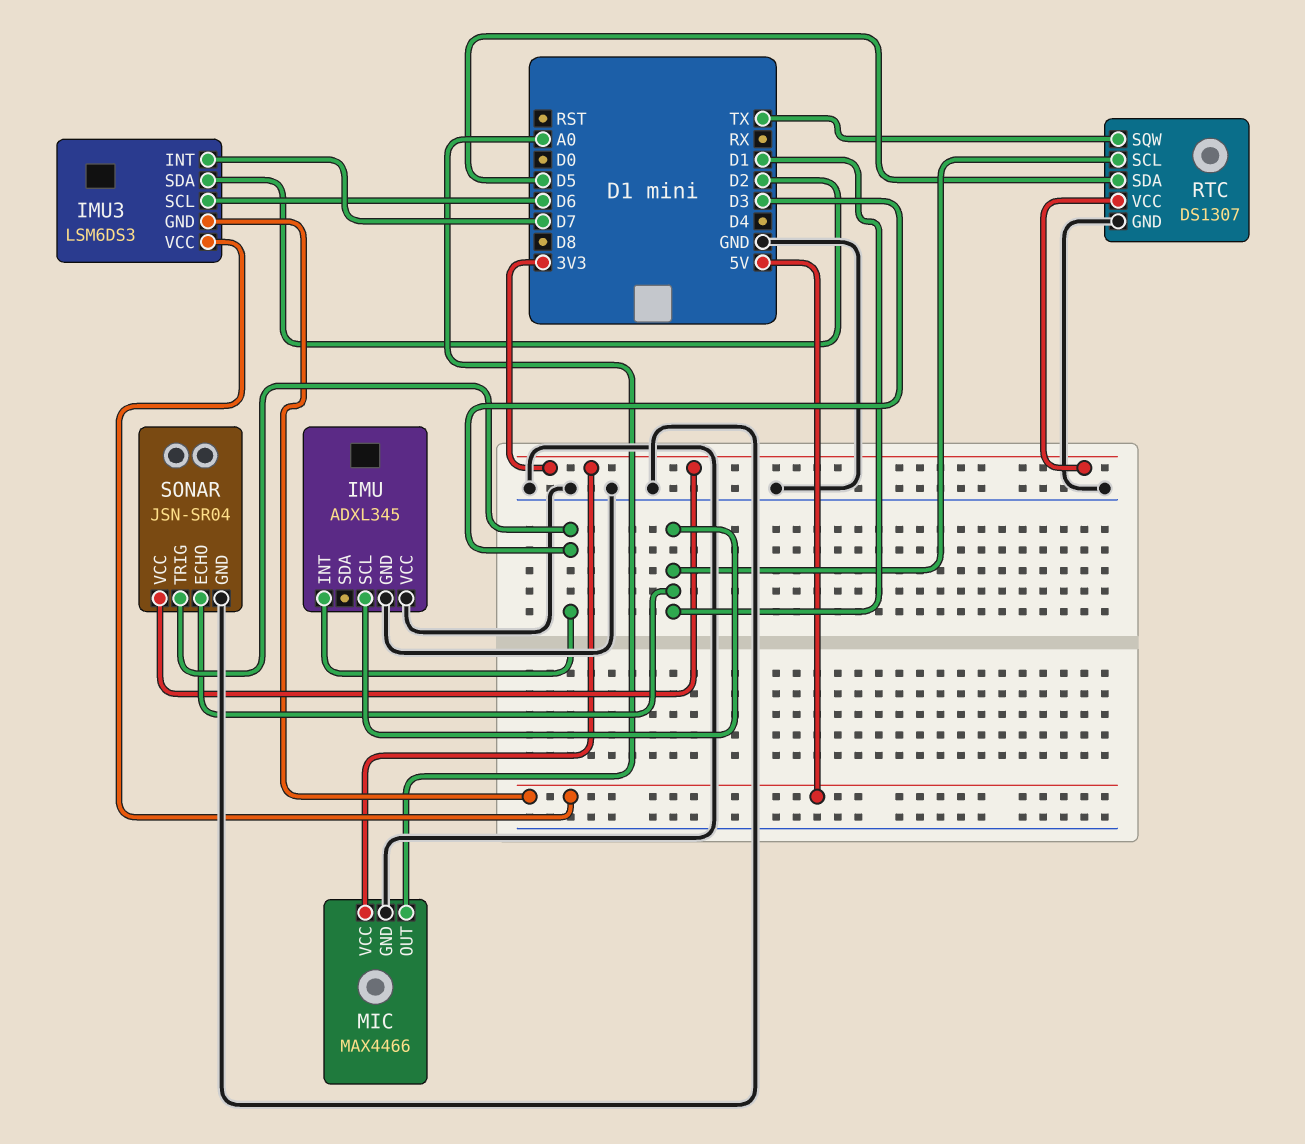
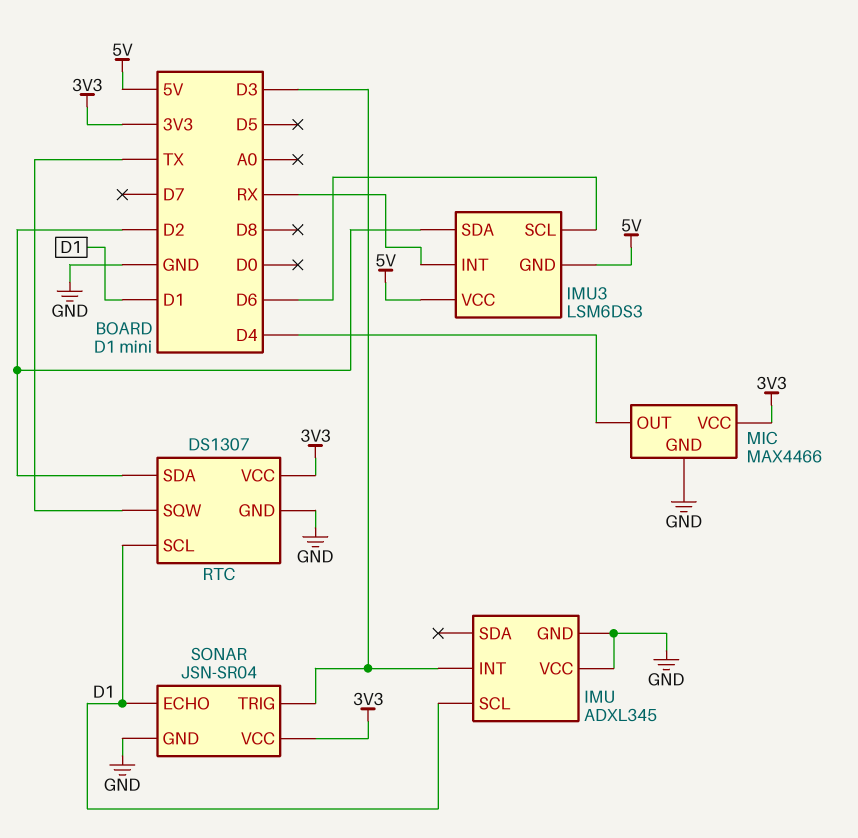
IMU3 pin INT: D7 -> RX
MIC pin OUT: A0 -> D4
RTC pin SDA: D5 -> D2

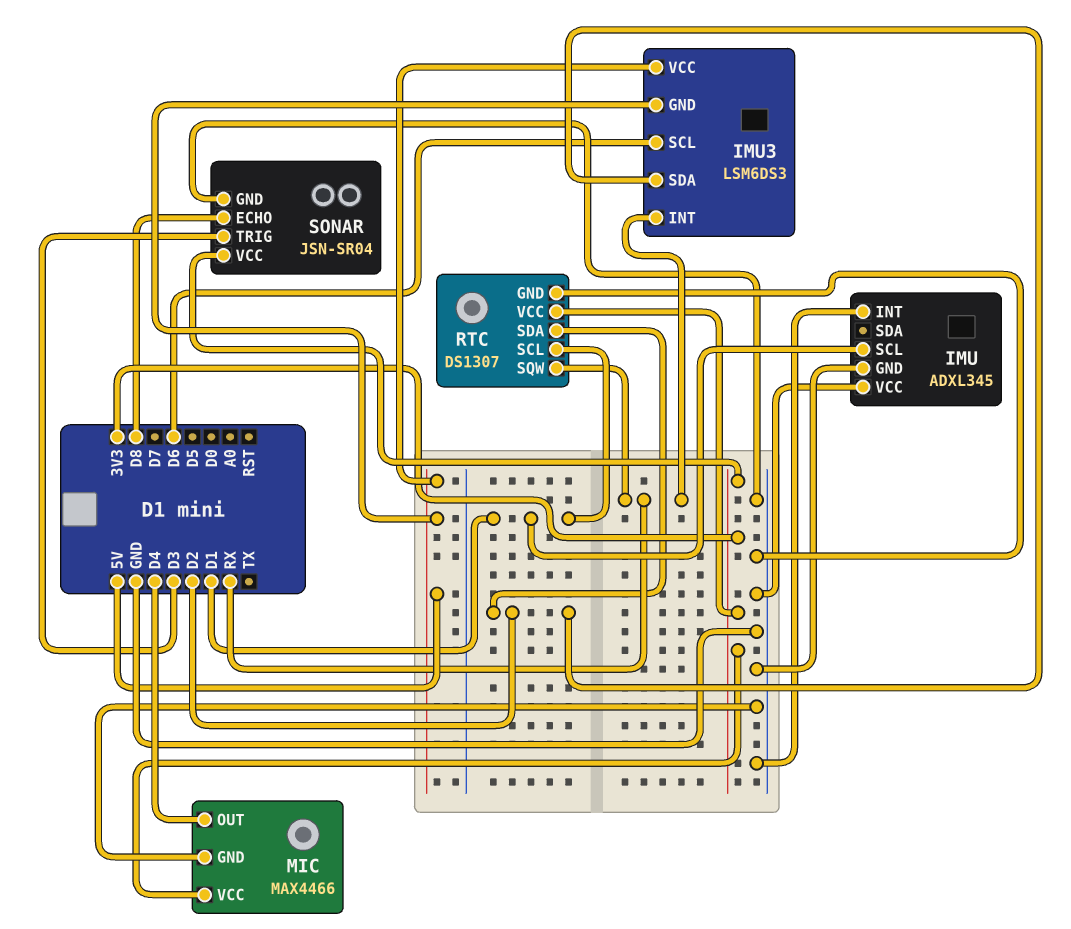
IMU pin INT: D3 -> GND
RTC pin SQW: TX -> RX
SONAR pin ECHO: D1 -> D8

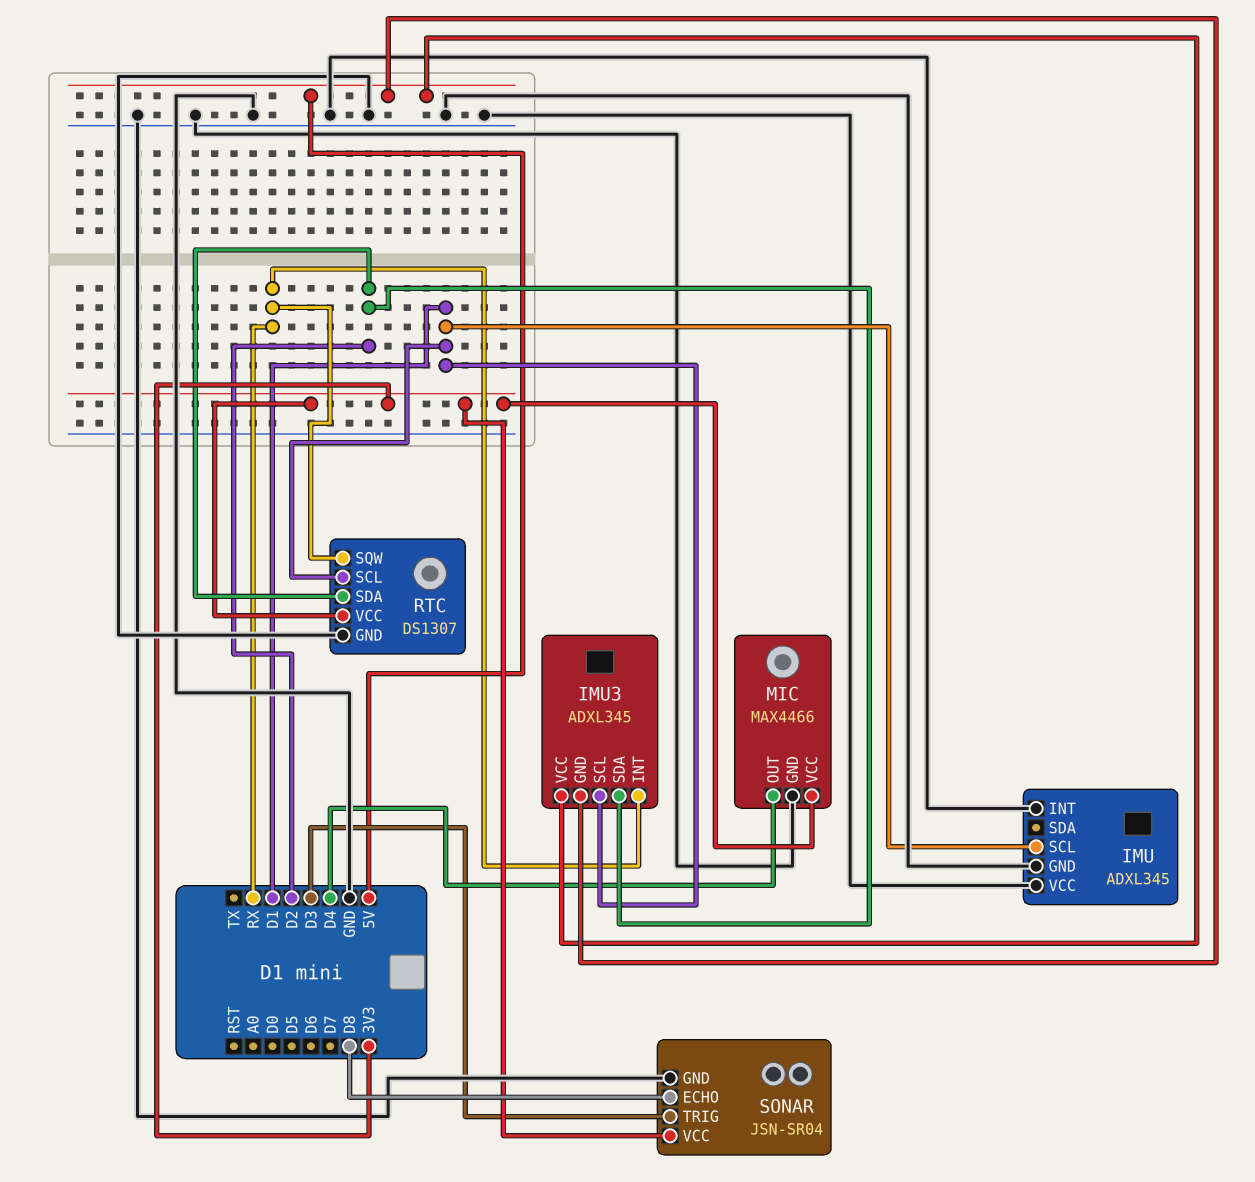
IMU3: LSM6DS3 -> ADXL345
IMU3 pin SCL: D6 -> D1

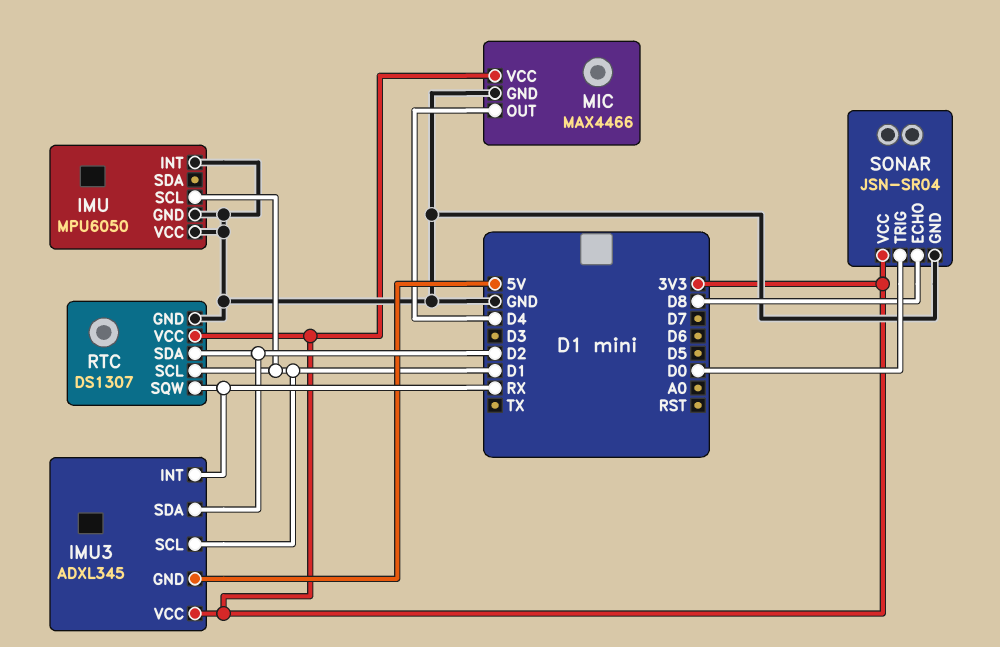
IMU: ADXL345 -> MPU6050
IMU3 pin VCC: 5V -> 3V3
SONAR pin TRIG: D3 -> D0

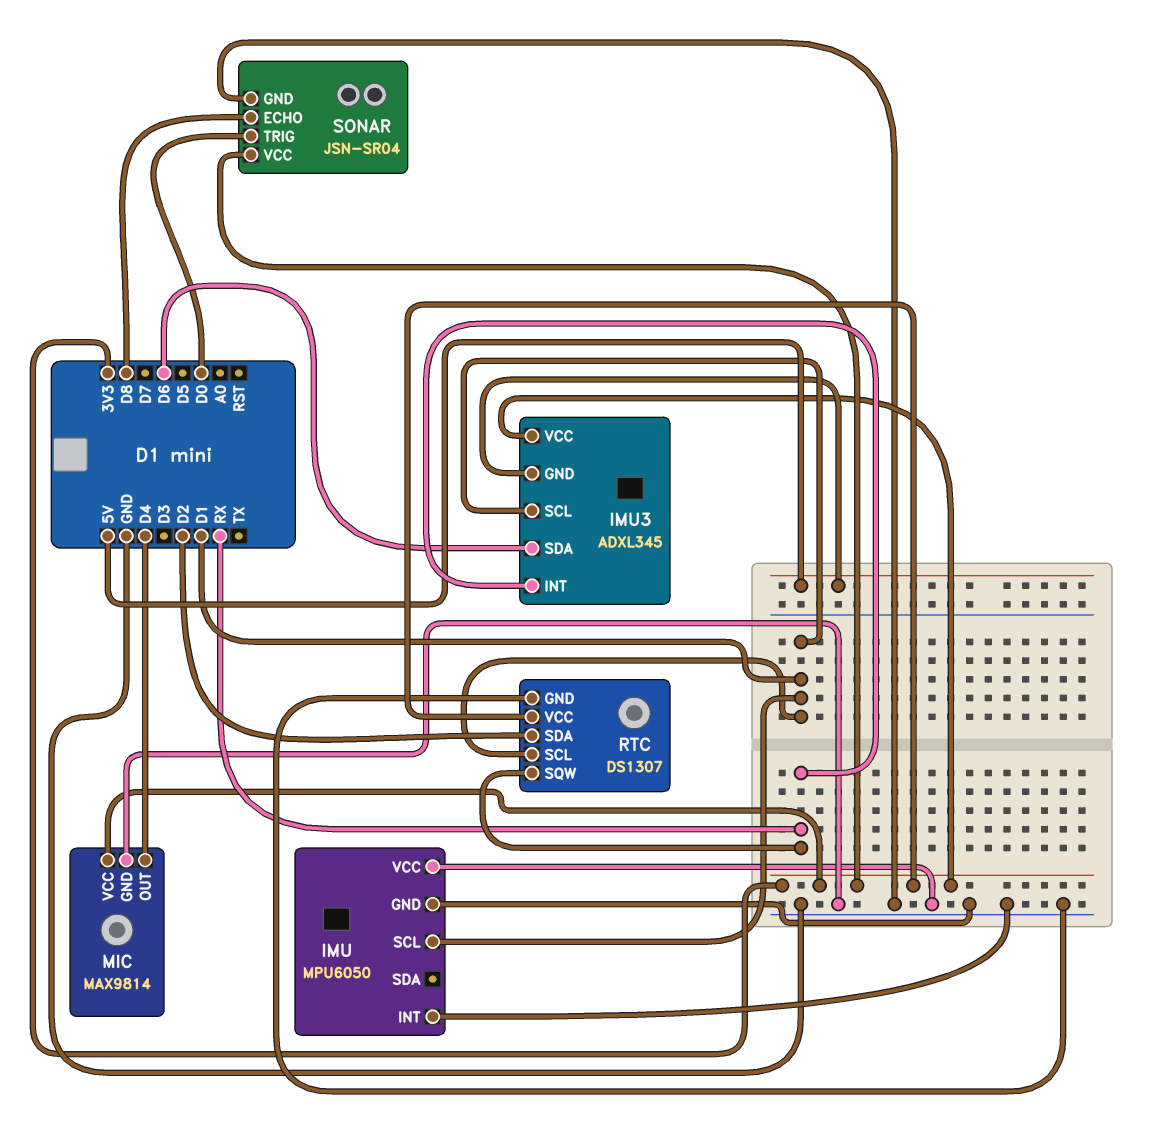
IMU3 pin SDA: D2 -> D6
MIC: MAX4466 -> MAX9814

